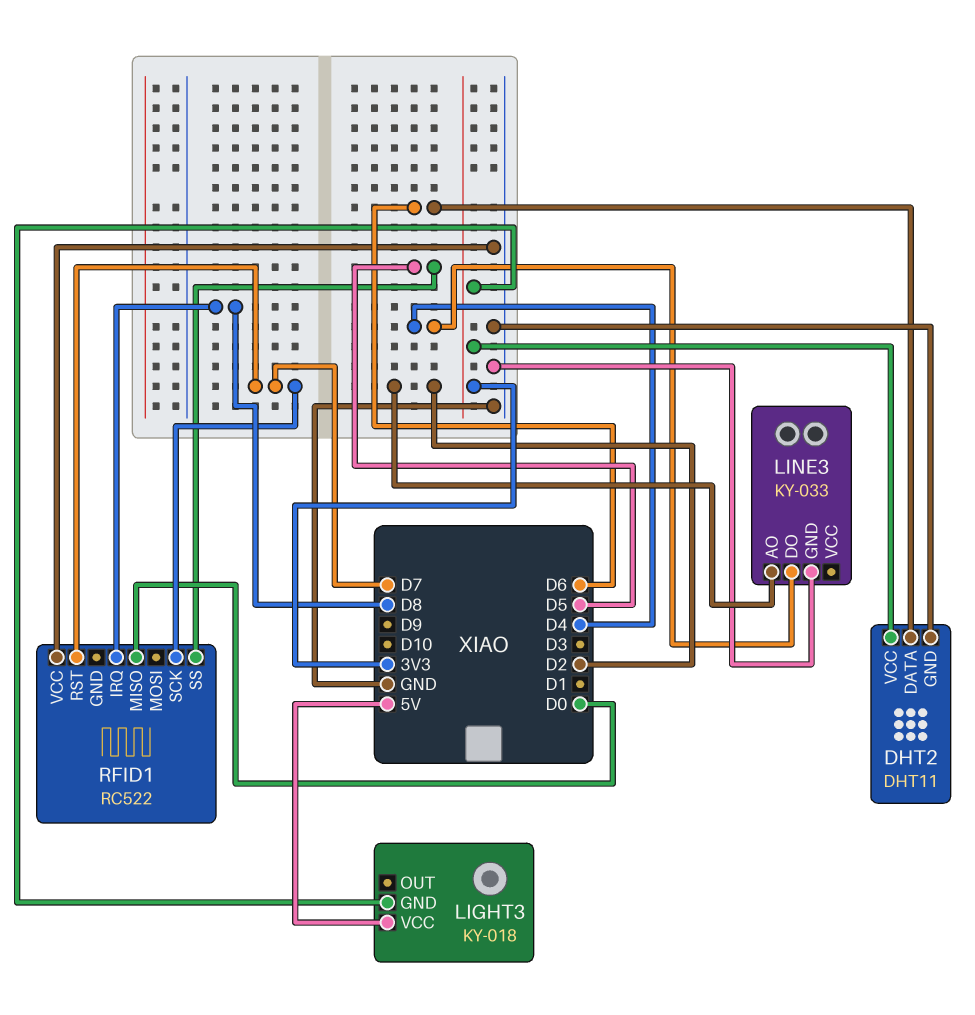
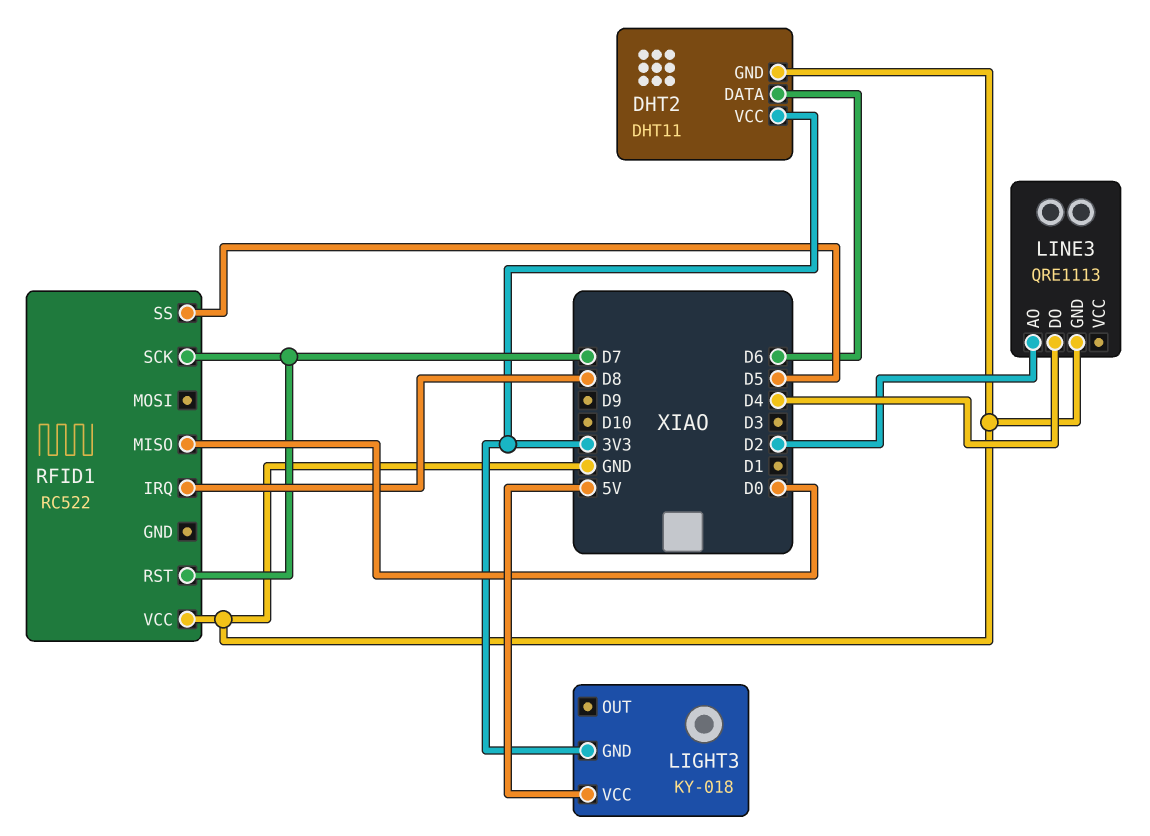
LINE3: KY-033 -> QRE1113

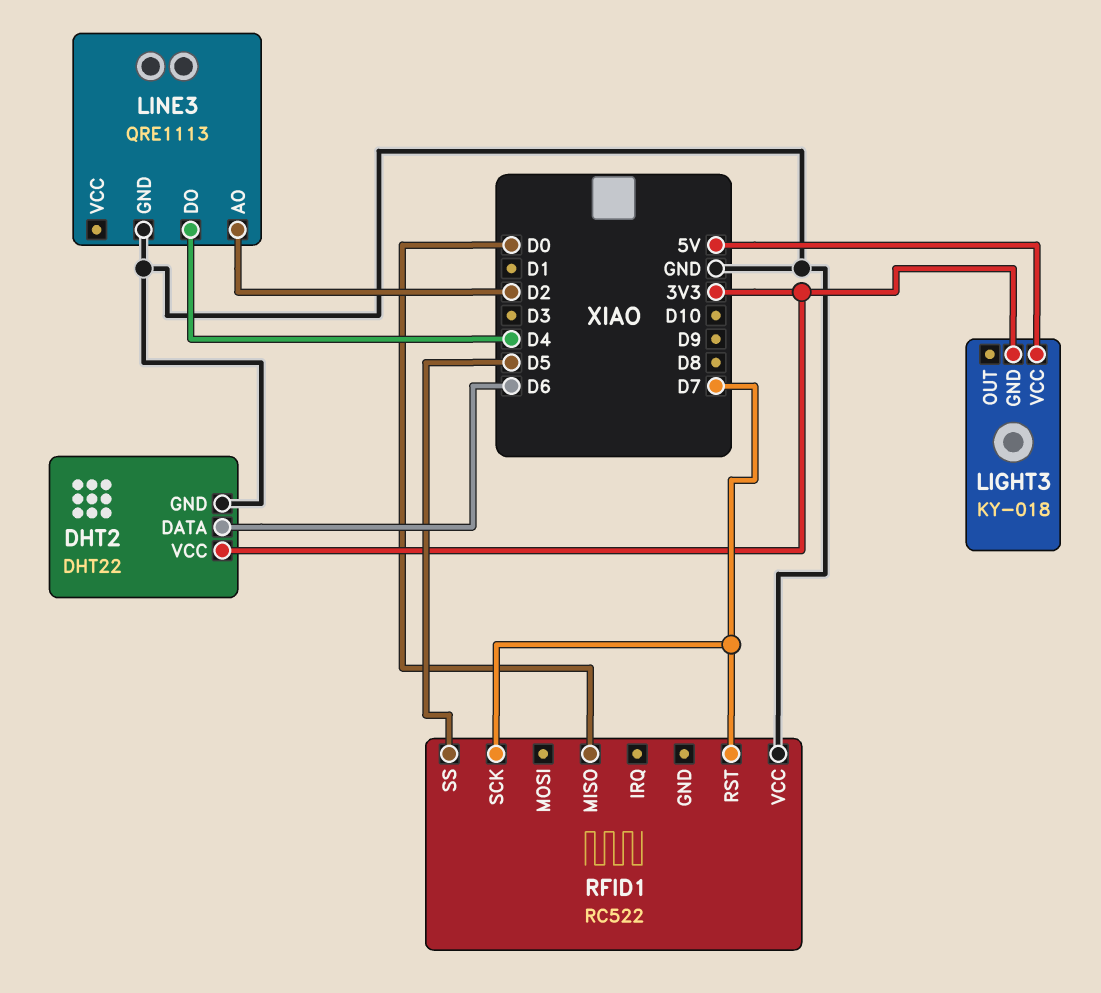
DHT2: DHT11 -> DHT22
RFID1 pin IRQ: D8 -> none

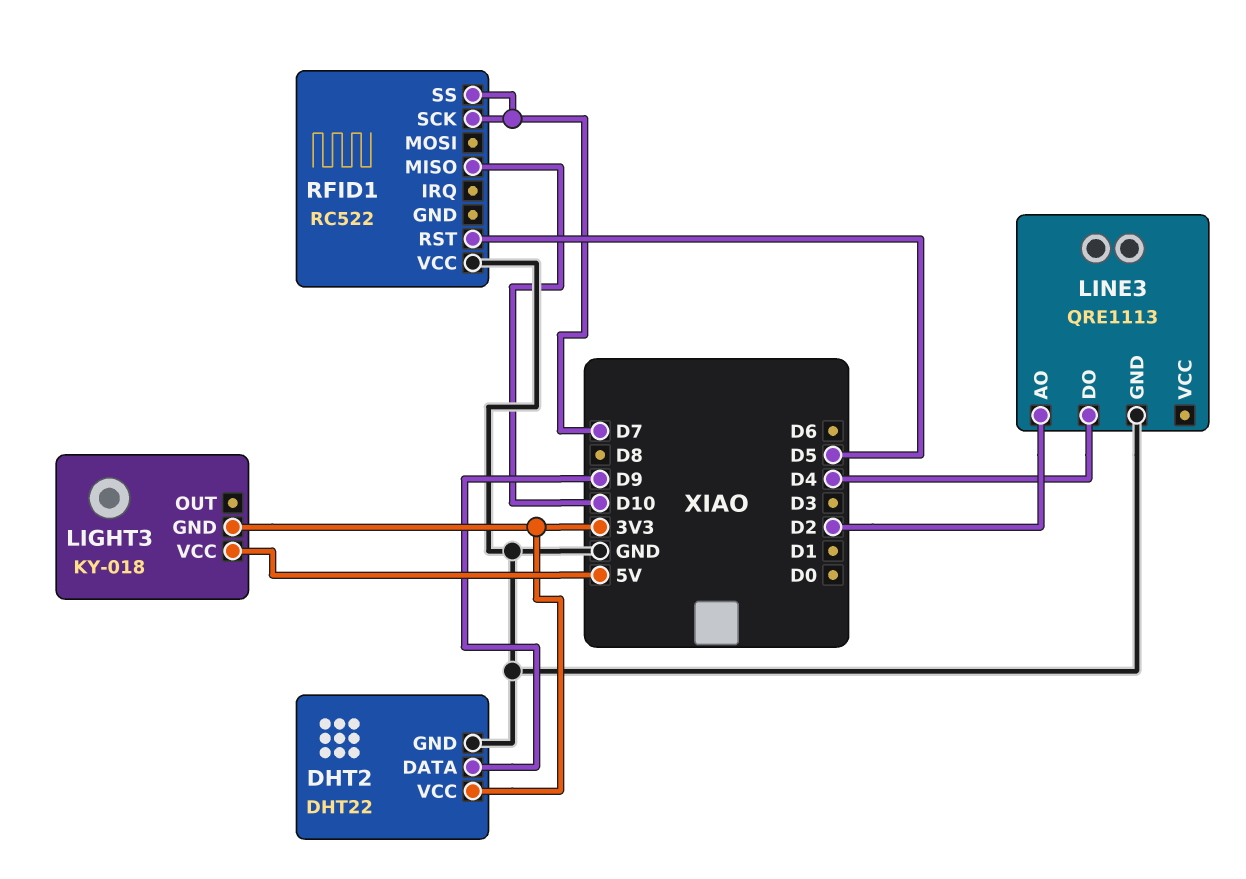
DHT2 pin DATA: D6 -> D9
RFID1 pin MISO: D0 -> D10
RFID1 pin RST: D7 -> D5
RFID1 pin SS: D5 -> D7

